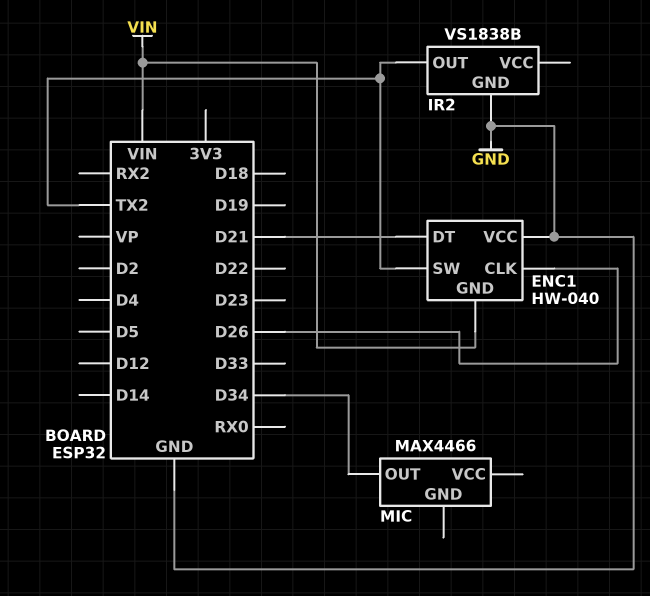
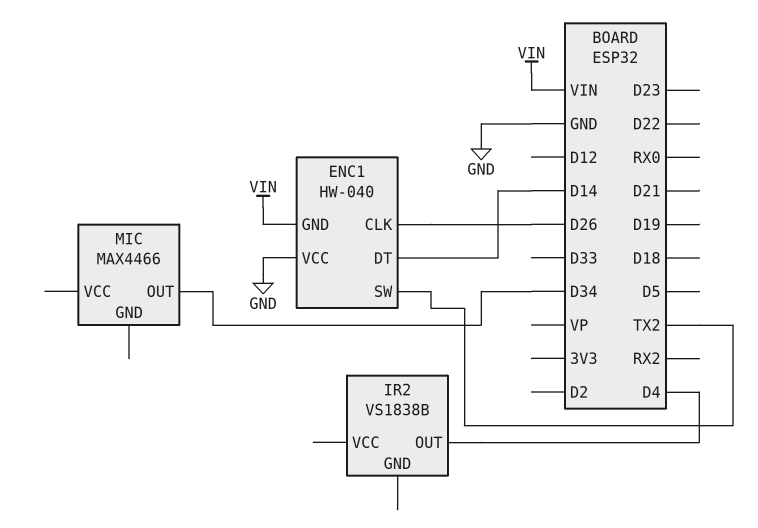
ENC1 pin DT: D21 -> D14
IR2 pin GND: GND -> none
IR2 pin OUT: TX2 -> D4

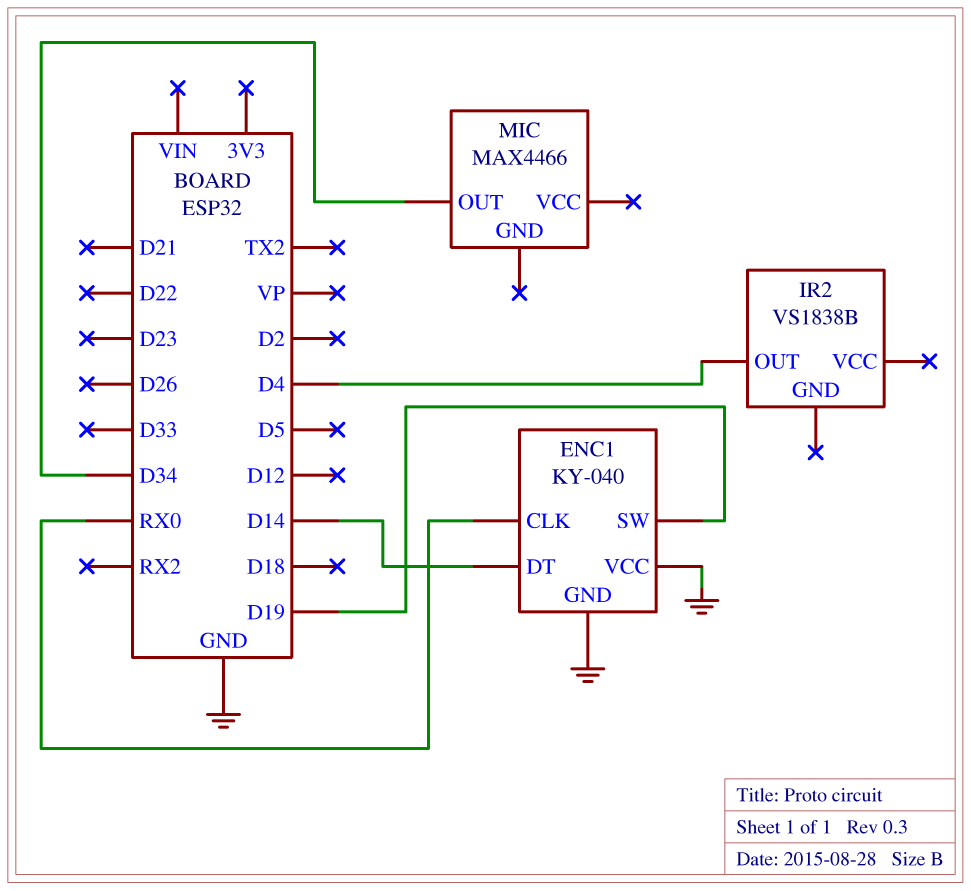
ENC1: HW-040 -> KY-040
ENC1 pin CLK: D26 -> RX0
ENC1 pin GND: VIN -> GND
ENC1 pin SW: TX2 -> D19

